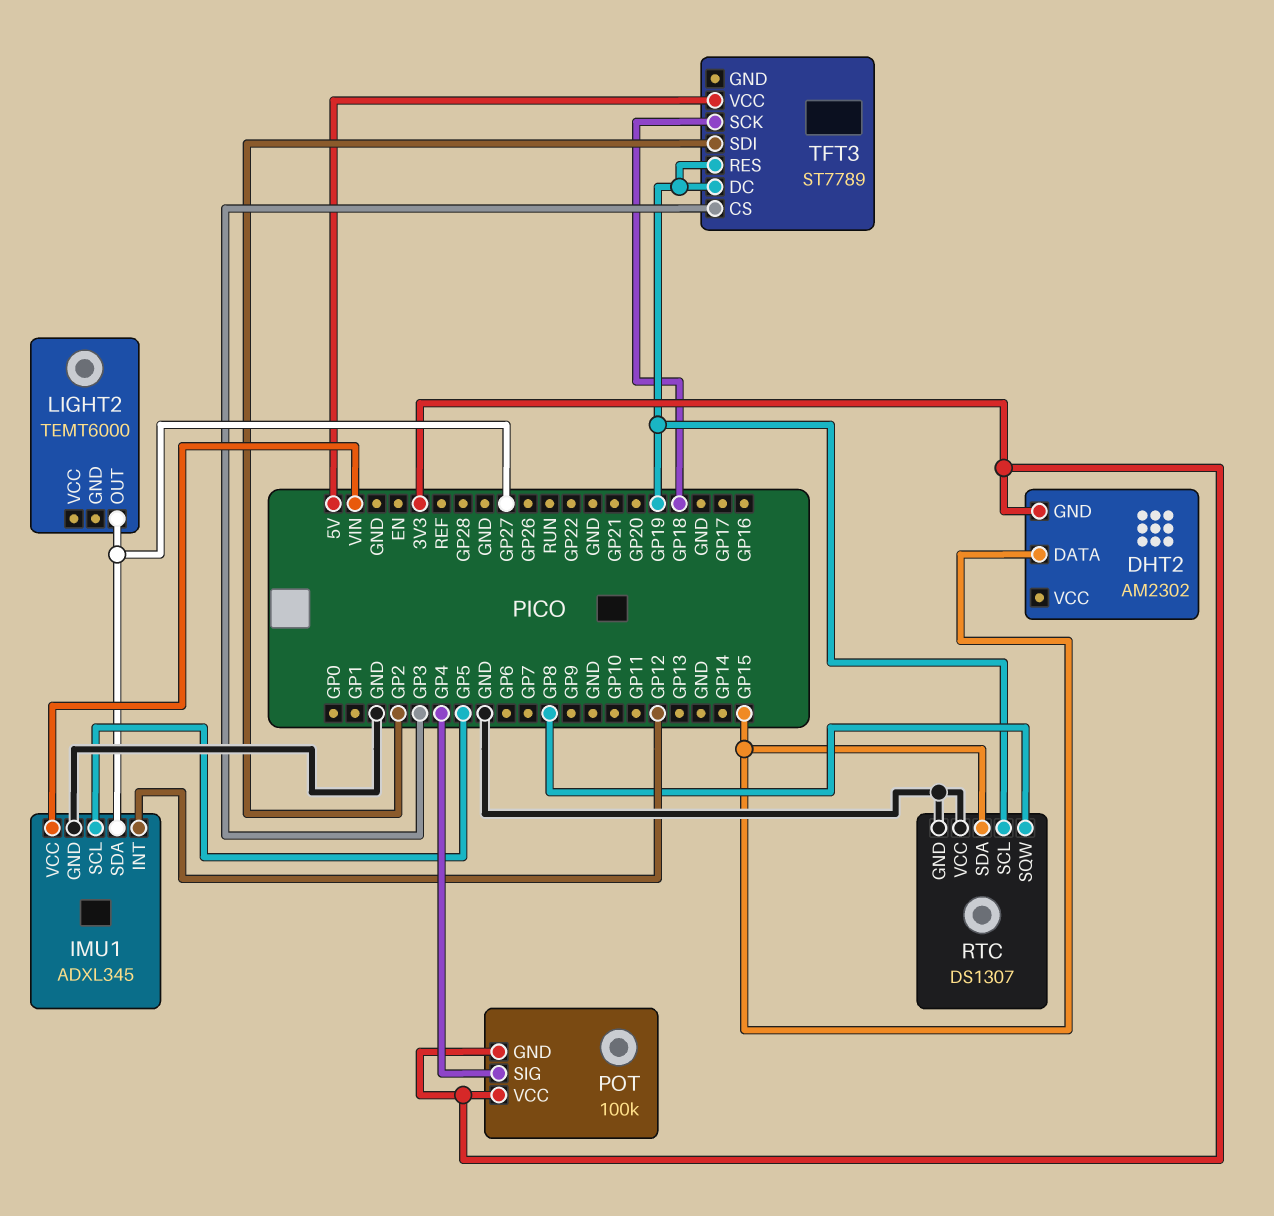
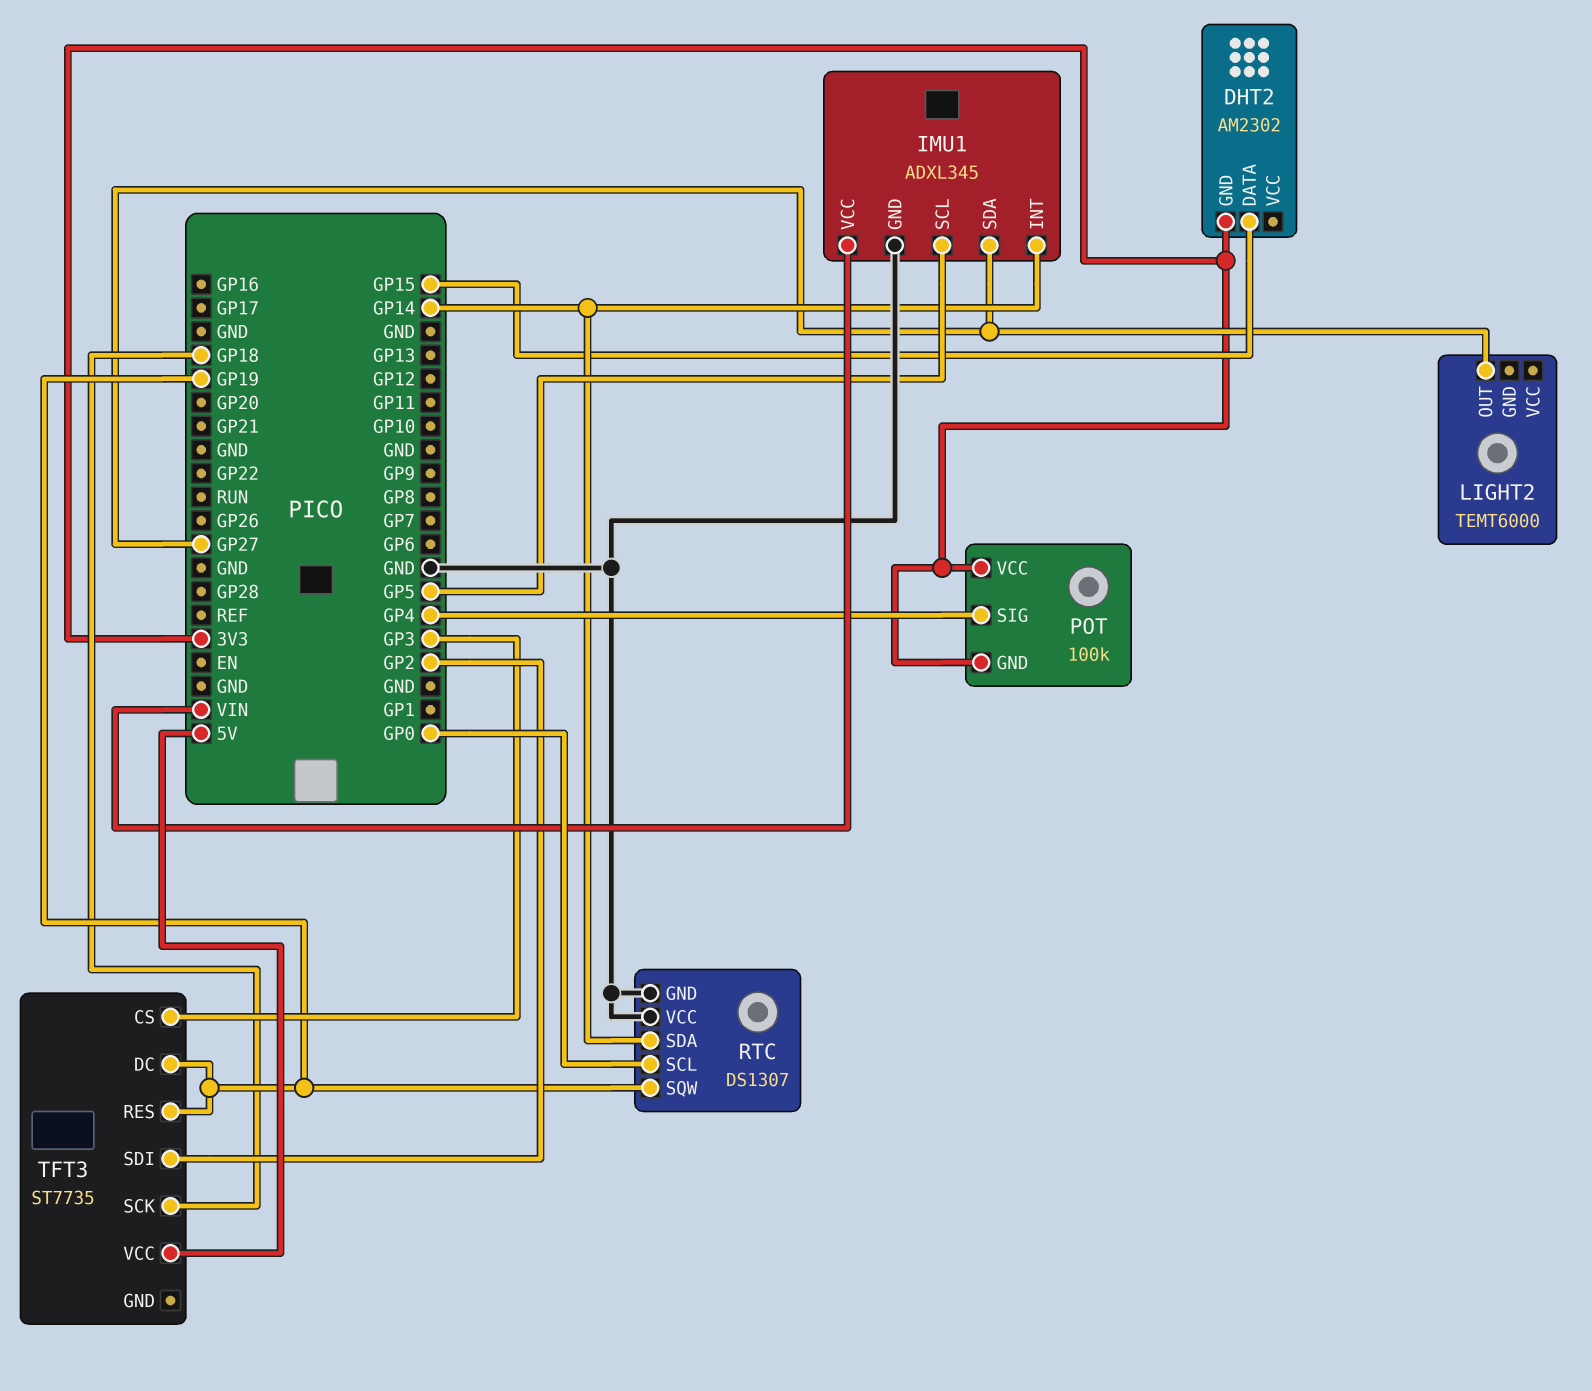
IMU1 pin INT: GP12 -> GP14
RTC pin SCL: GP19 -> GP0
RTC pin SDA: GP15 -> GP14
RTC pin SQW: GP8 -> GP19
TFT3: ST7789 -> ST7735

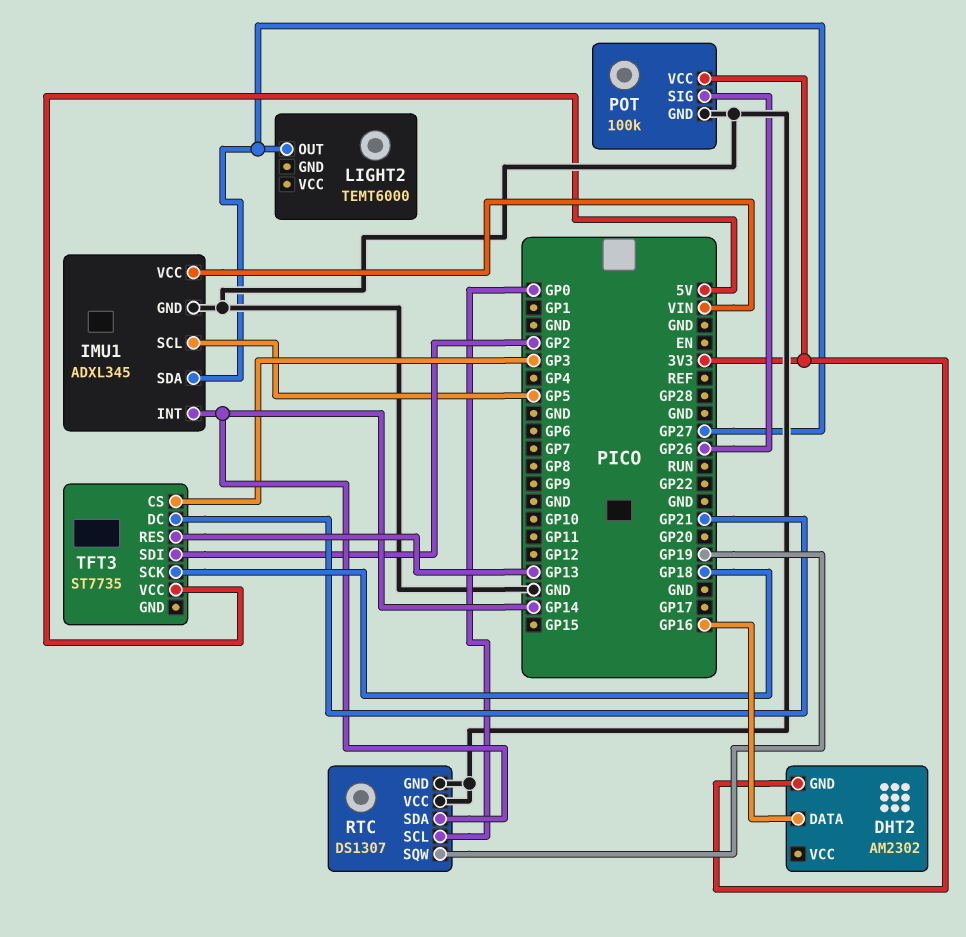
DHT2 pin DATA: GP15 -> GP16
POT pin GND: 3V3 -> GND
POT pin SIG: GP4 -> GP26
TFT3 pin DC: GP19 -> GP21
TFT3 pin RES: GP19 -> GP13

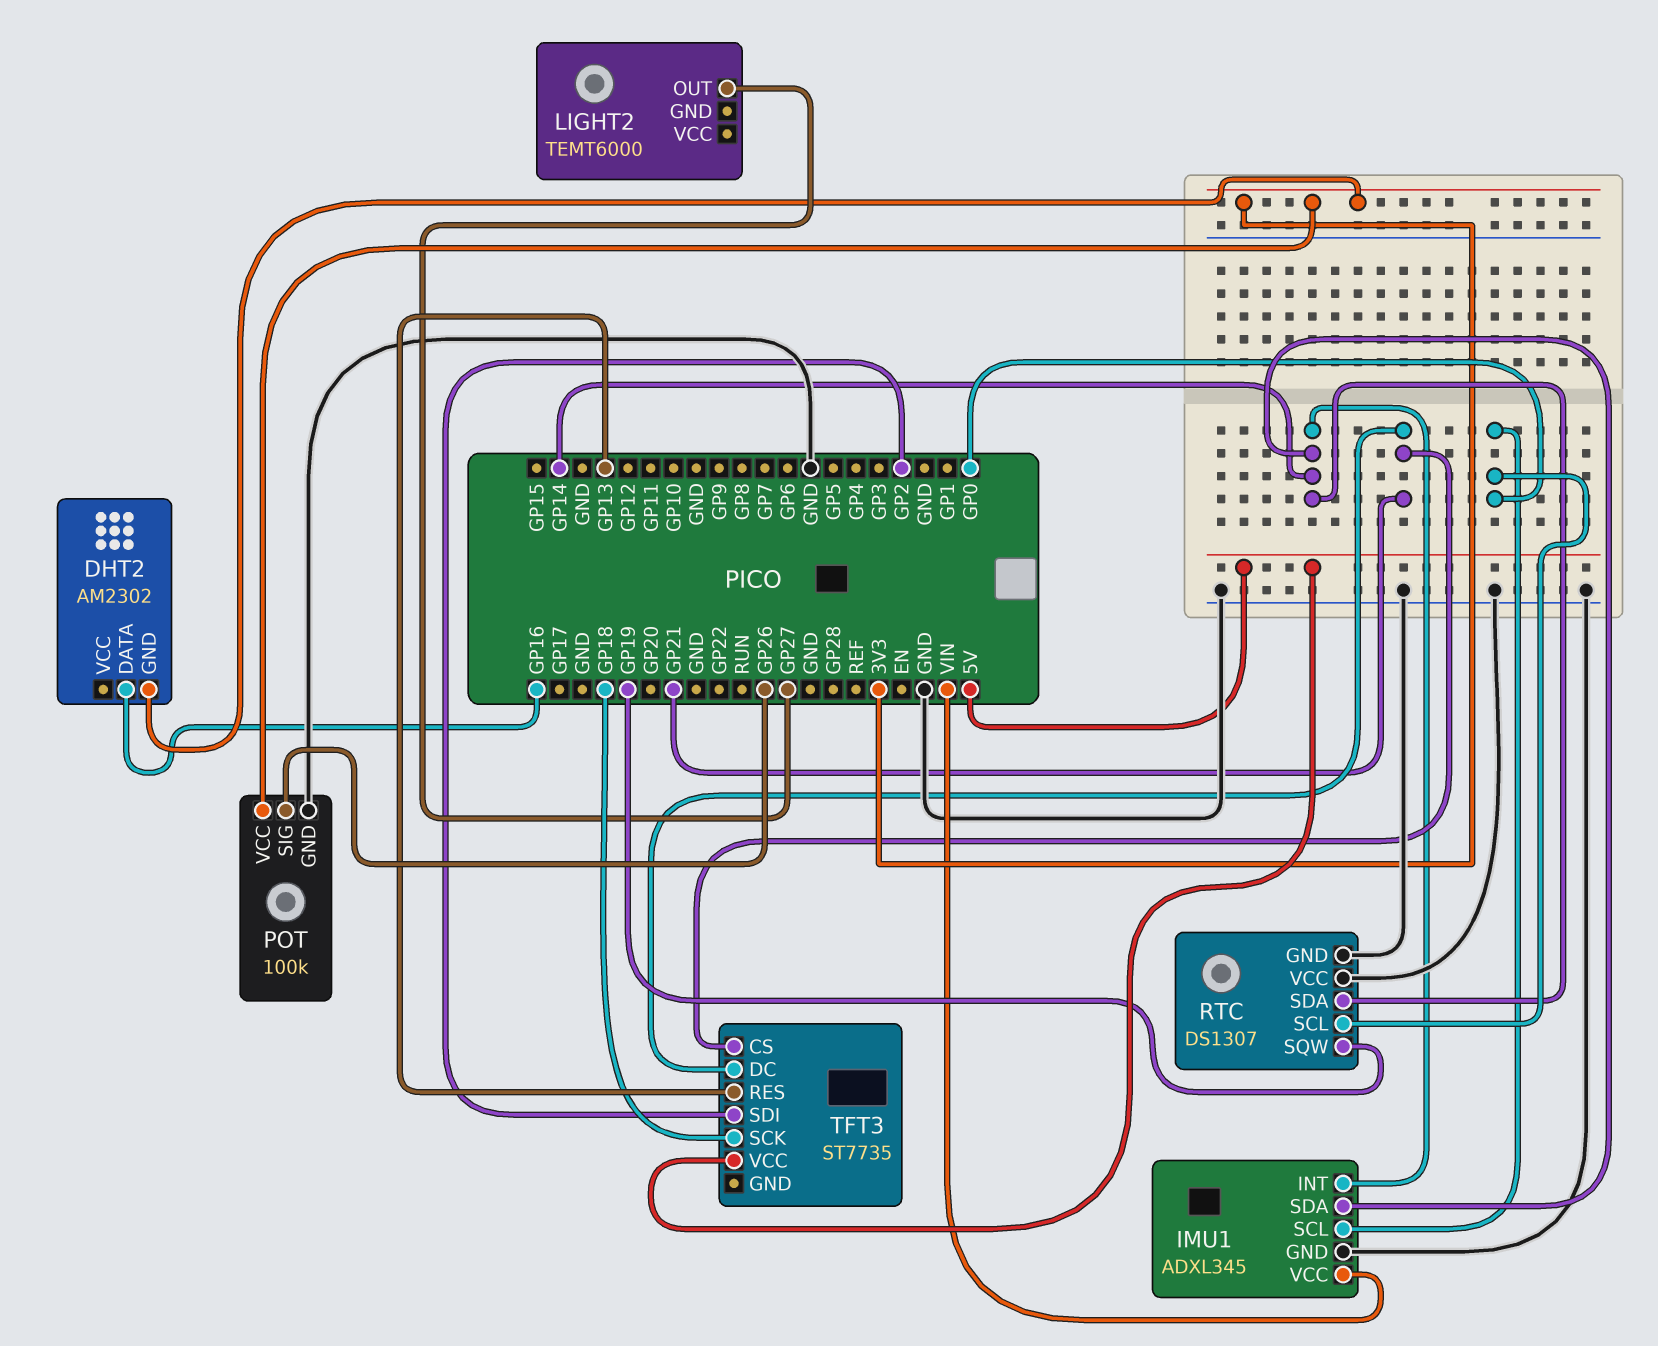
IMU1 pin SCL: GP5 -> GP0
IMU1 pin SDA: GP27 -> GP14
TFT3 pin CS: GP3 -> GP21

